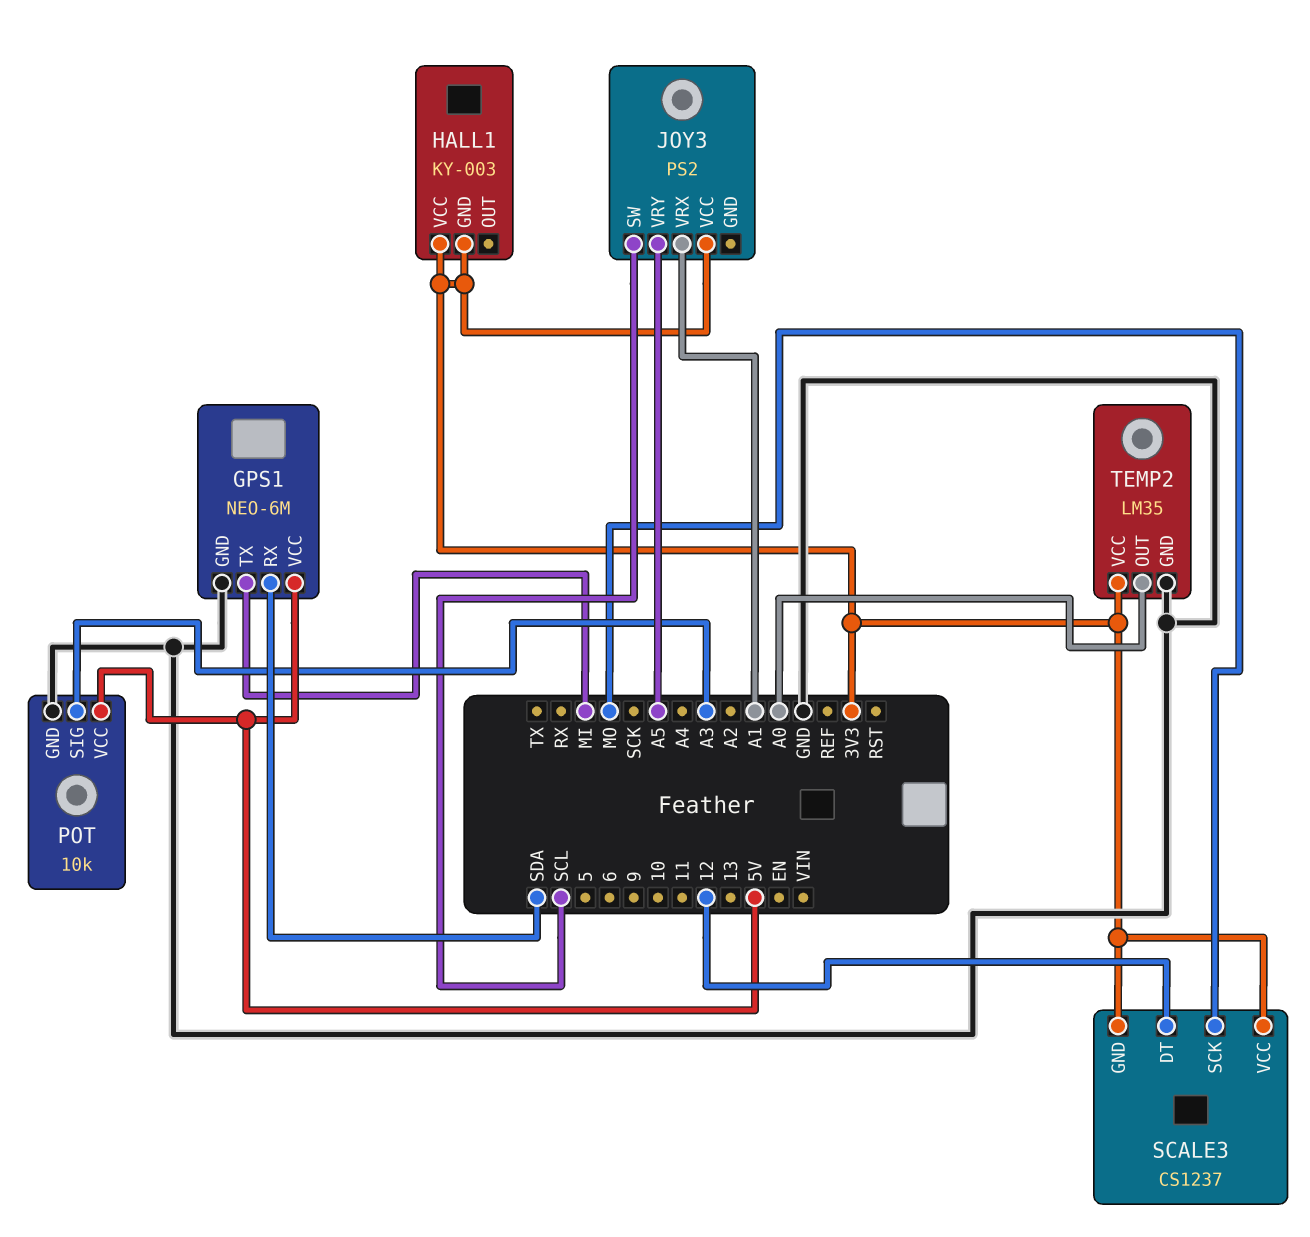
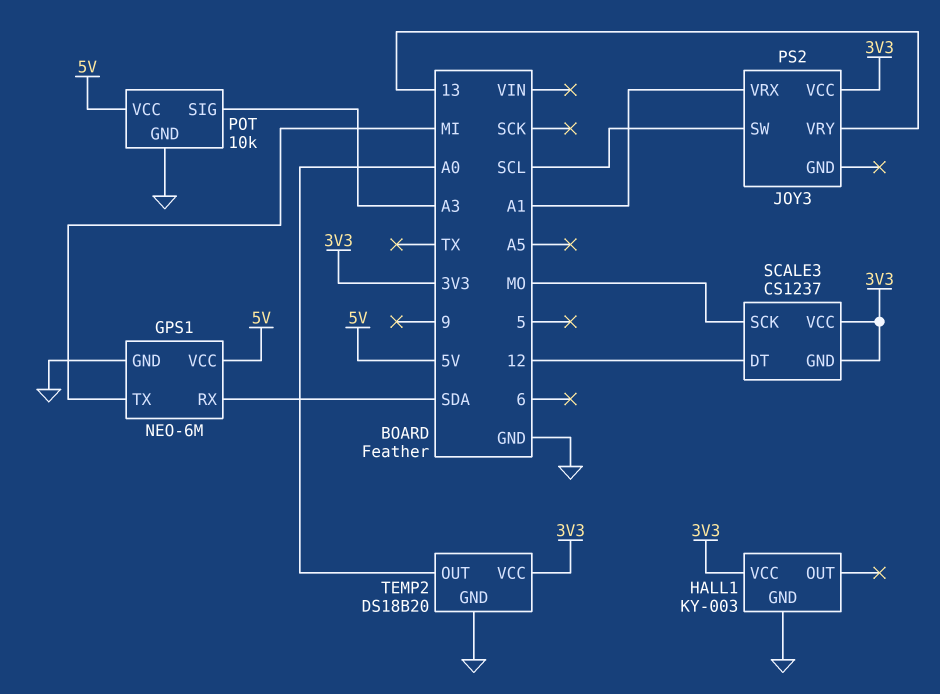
HALL1 pin GND: 3V3 -> GND
JOY3 pin VRY: A5 -> 13
TEMP2: LM35 -> DS18B20

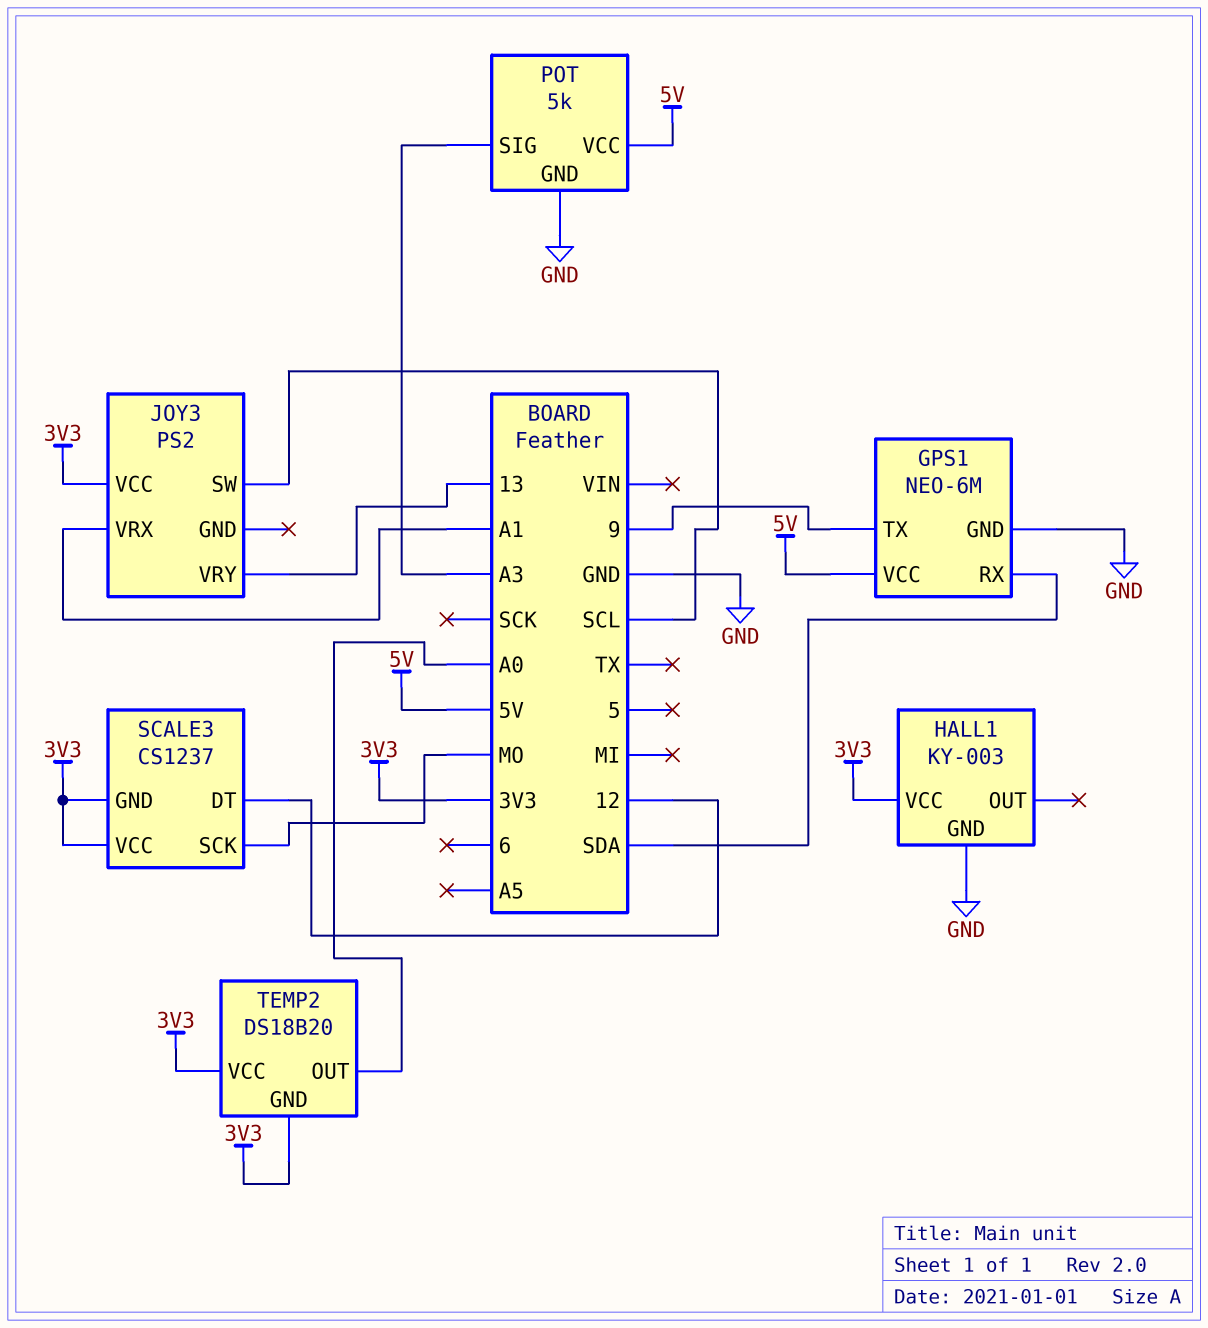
GPS1 pin TX: MI -> 9
POT: 10k -> 5k
TEMP2 pin GND: GND -> 3V3

